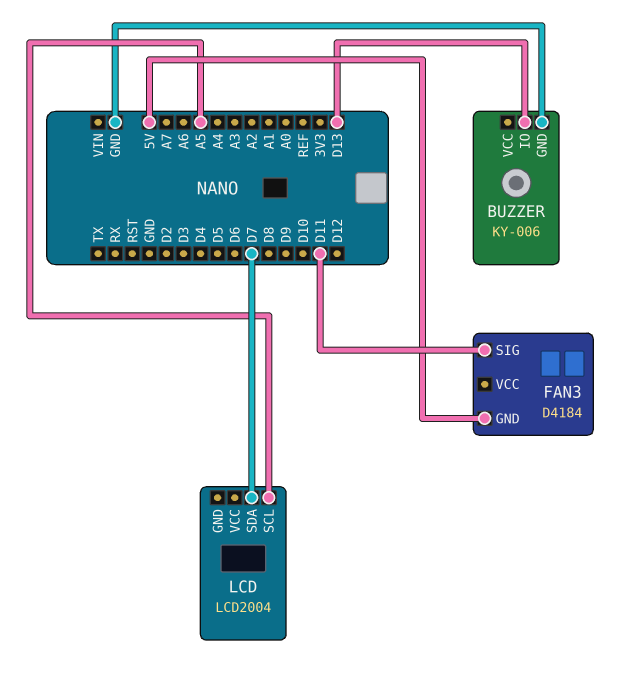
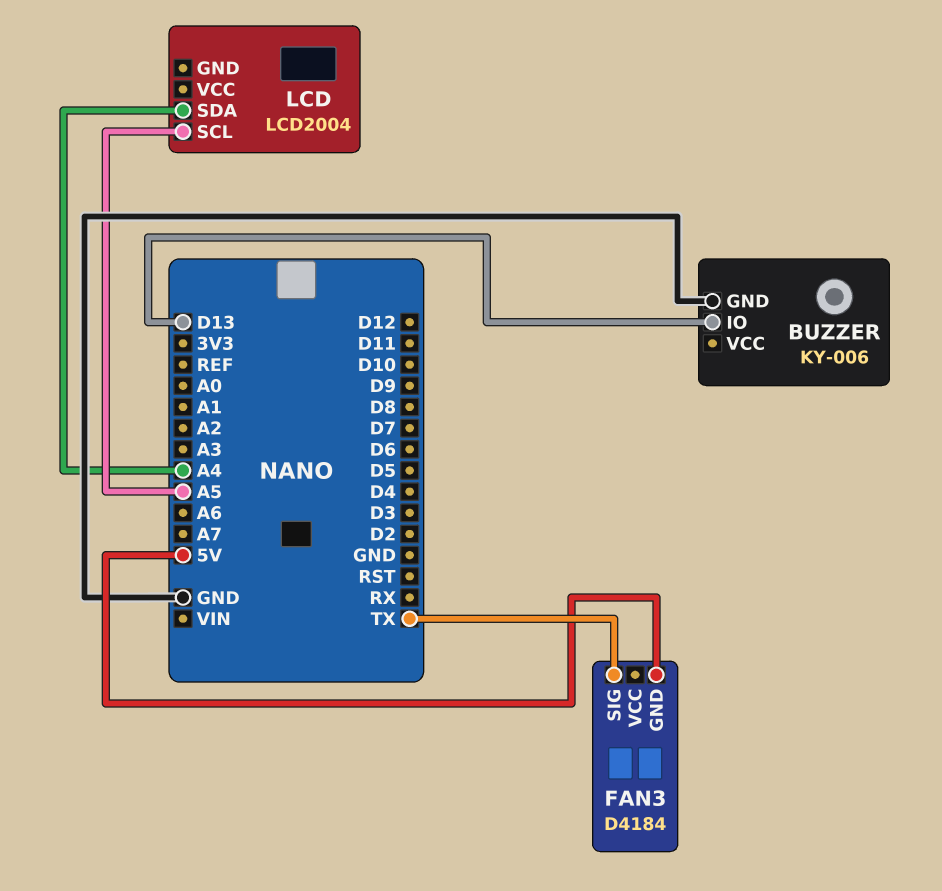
FAN3 pin SIG: D11 -> TX
LCD pin SDA: D7 -> A4

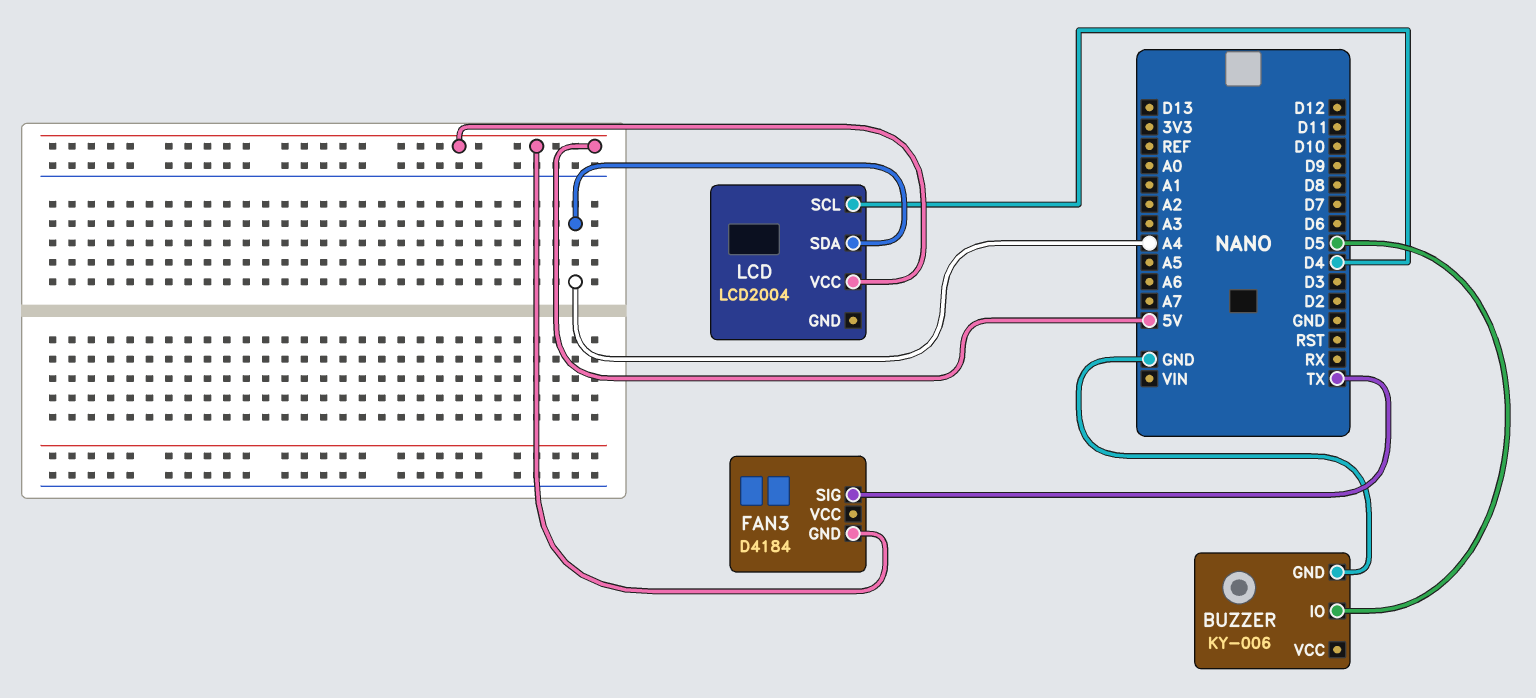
BUZZER pin IO: D13 -> D5
LCD pin SCL: A5 -> D4
LCD pin VCC: none -> 5V

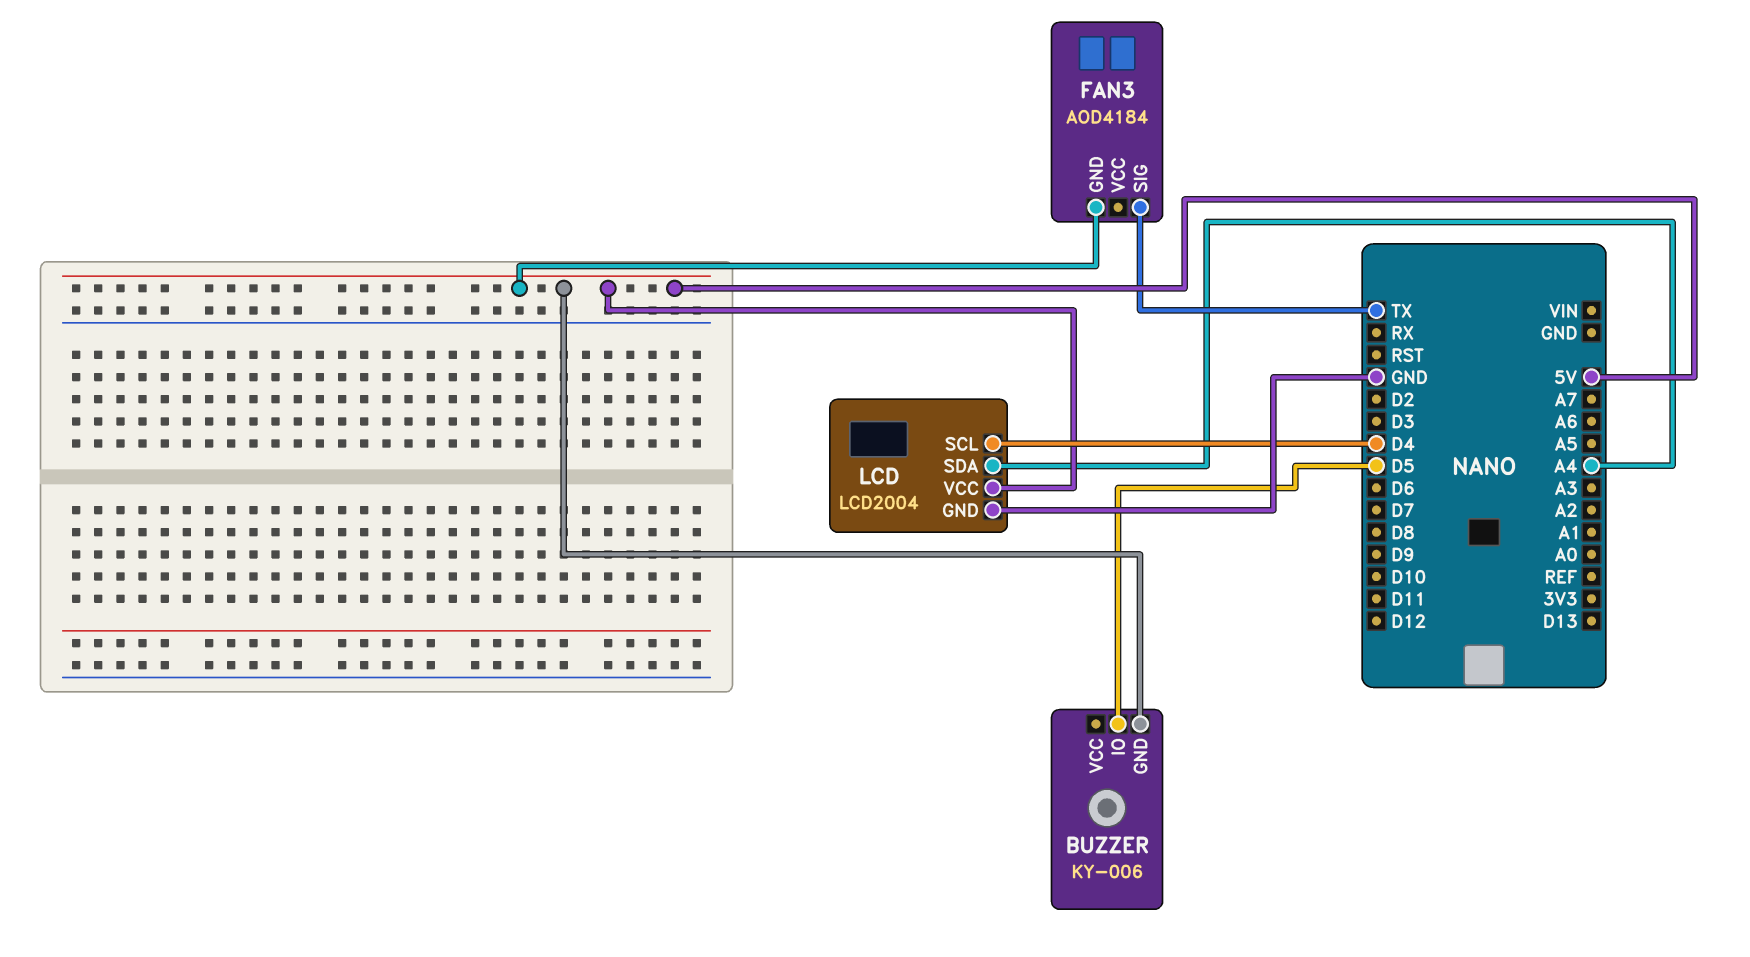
BUZZER pin GND: GND -> 5V
FAN3: D4184 -> AOD4184
LCD pin GND: none -> GND

